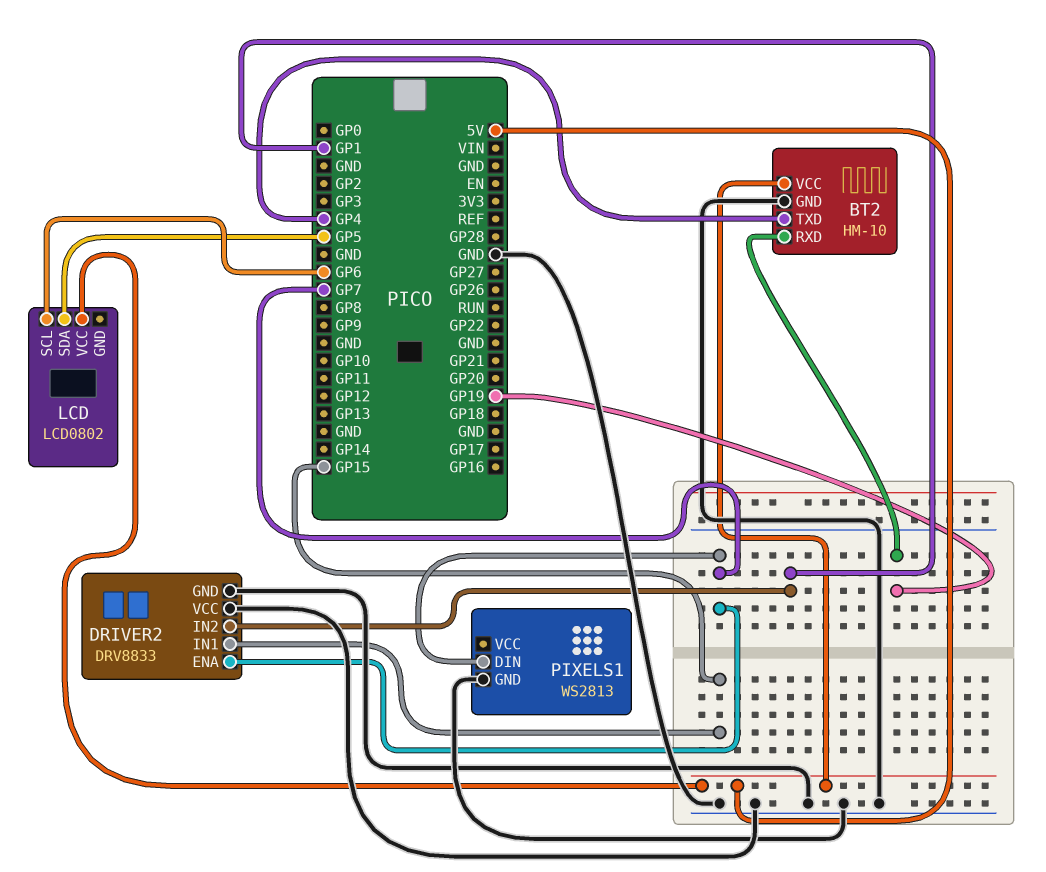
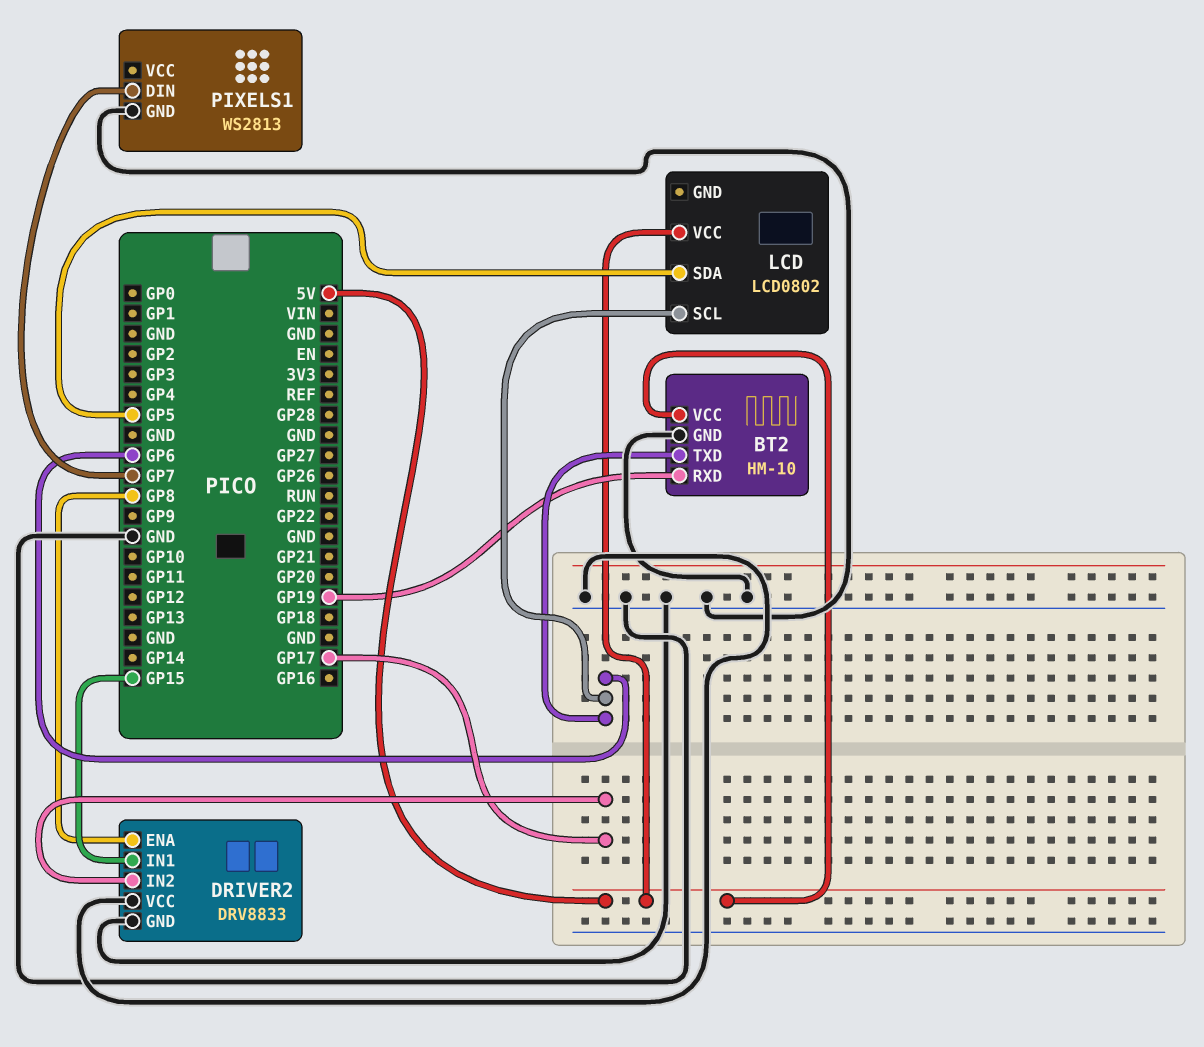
BT2 pin TXD: GP4 -> GP6
DRIVER2 pin ENA: GP7 -> GP8
DRIVER2 pin IN2: GP1 -> GP17

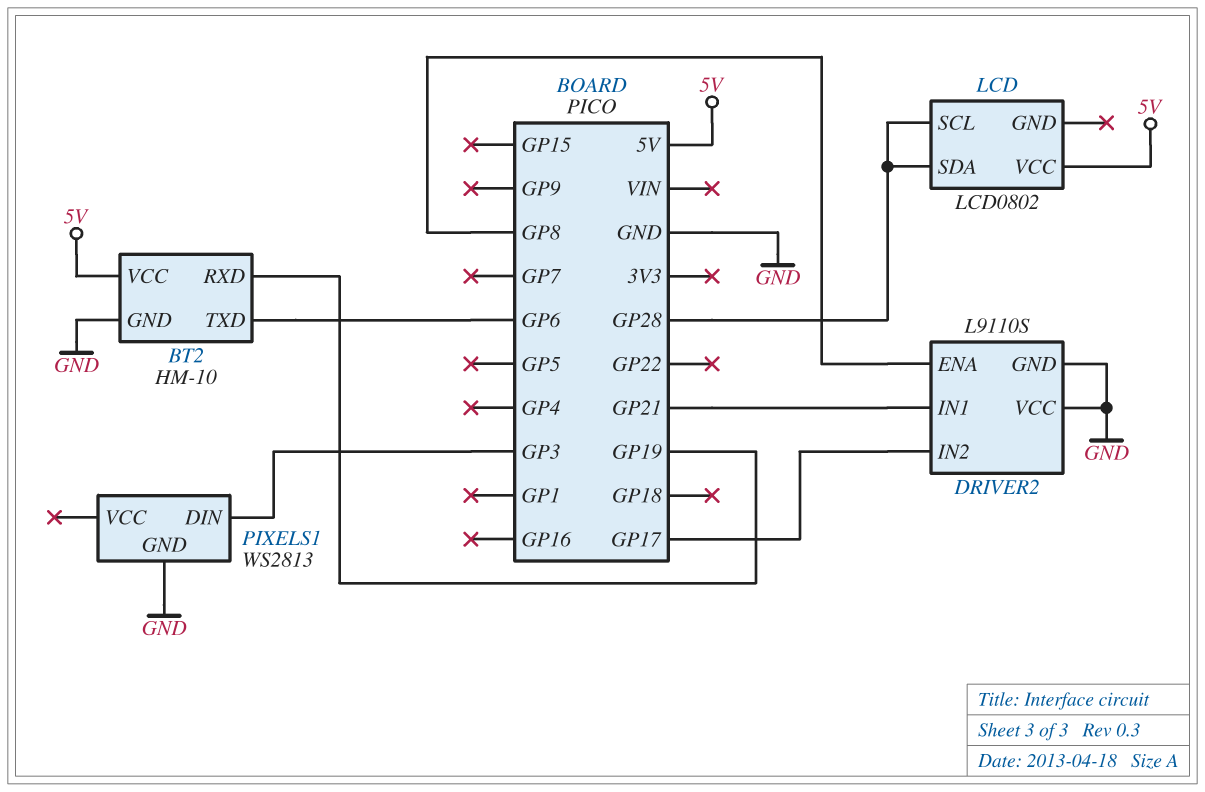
DRIVER2: DRV8833 -> L9110S
DRIVER2 pin IN1: GP15 -> GP21
LCD pin SCL: GP6 -> GP28
LCD pin SDA: GP5 -> GP28
PIXELS1 pin DIN: GP7 -> GP3

